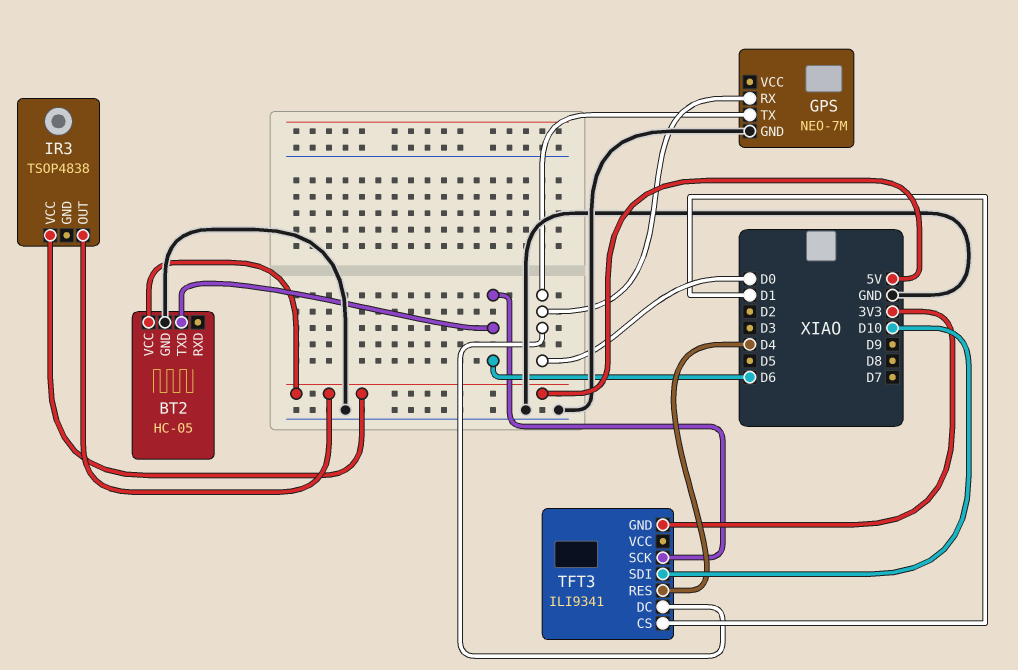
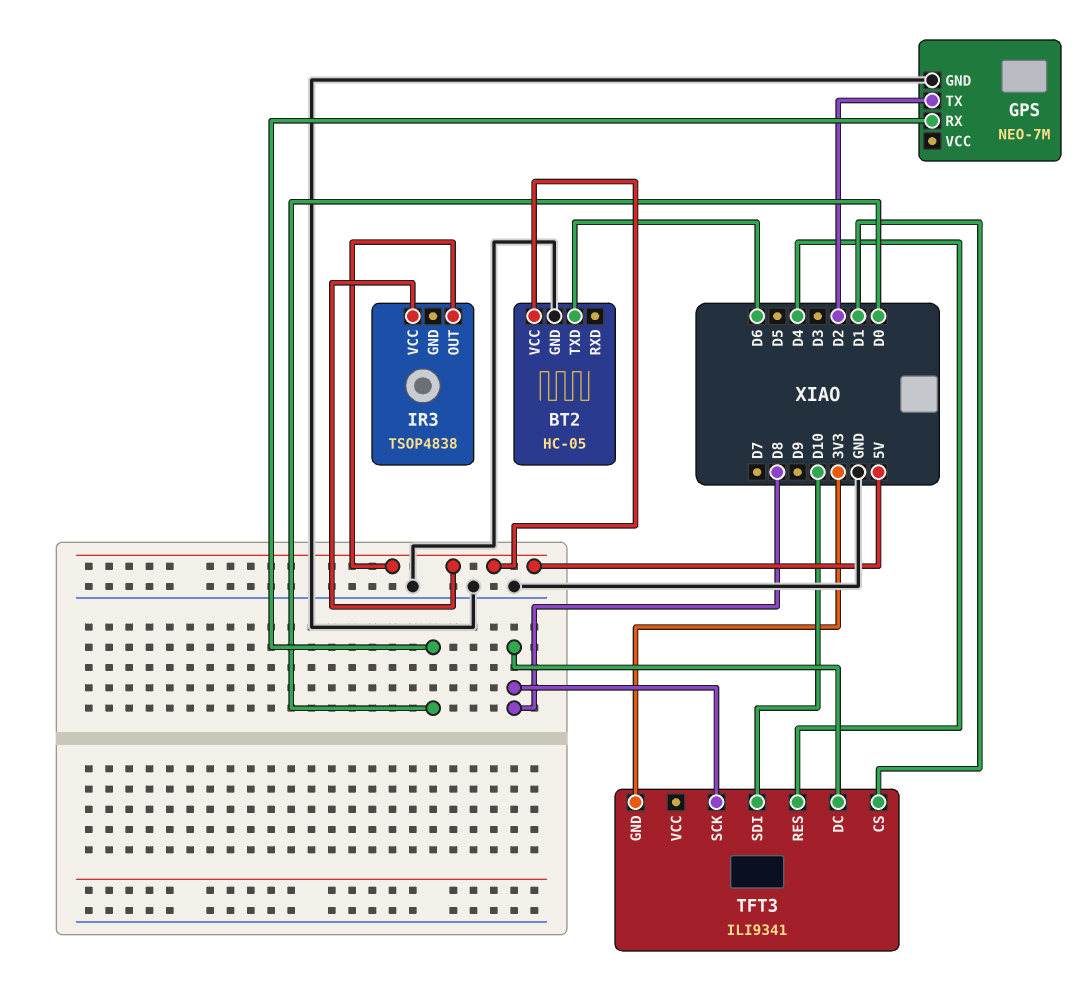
GPS pin TX: D0 -> D2
TFT3 pin DC: D0 -> D8
TFT3 pin SCK: D6 -> D8

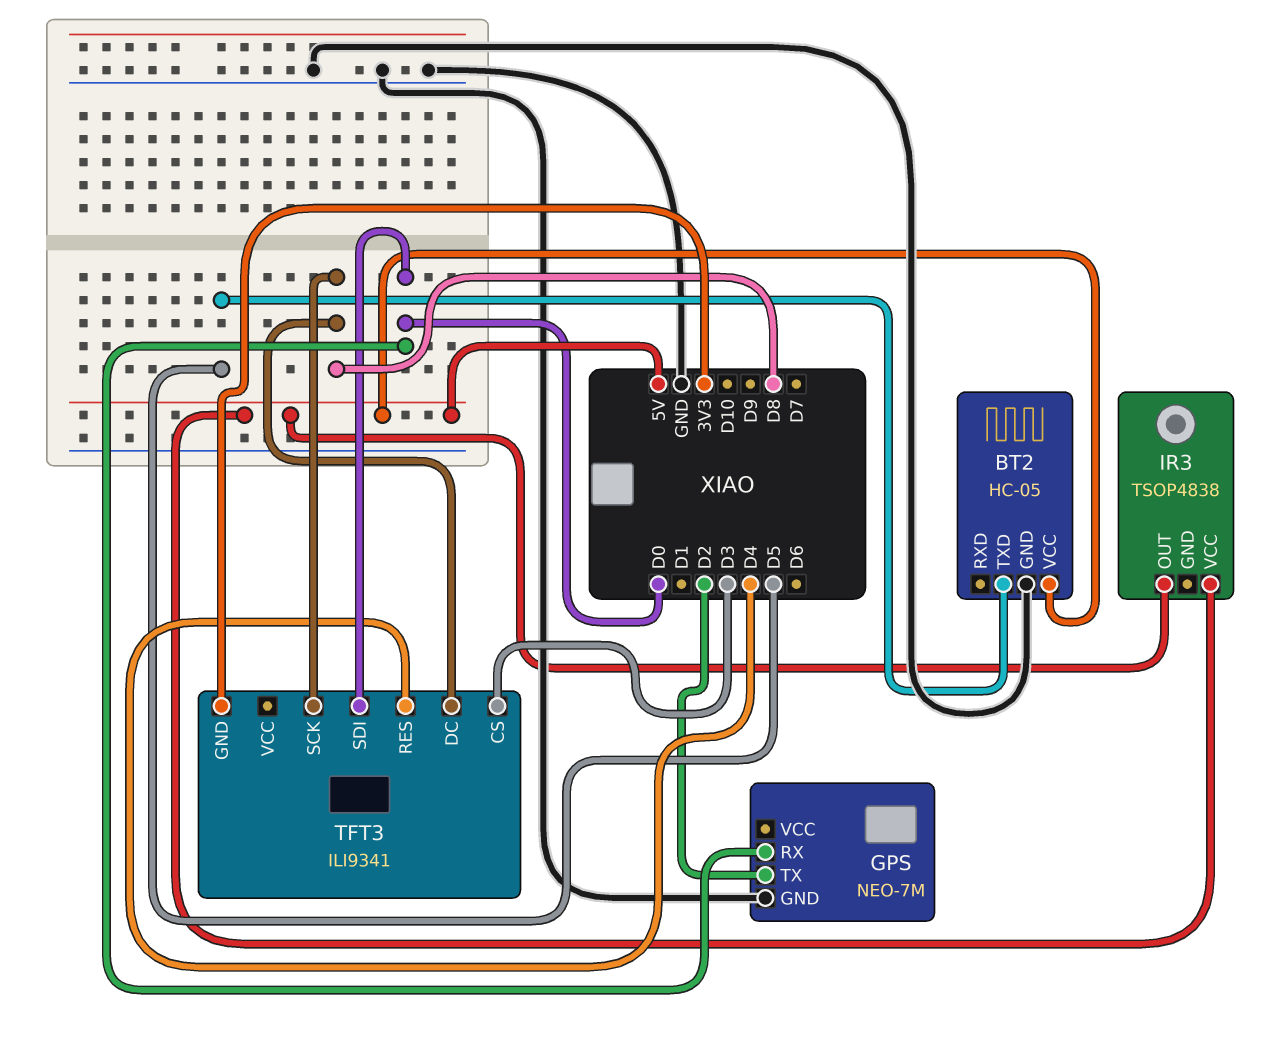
BT2 pin TXD: D6 -> D5
TFT3 pin CS: D1 -> D3
TFT3 pin SDI: D10 -> D0

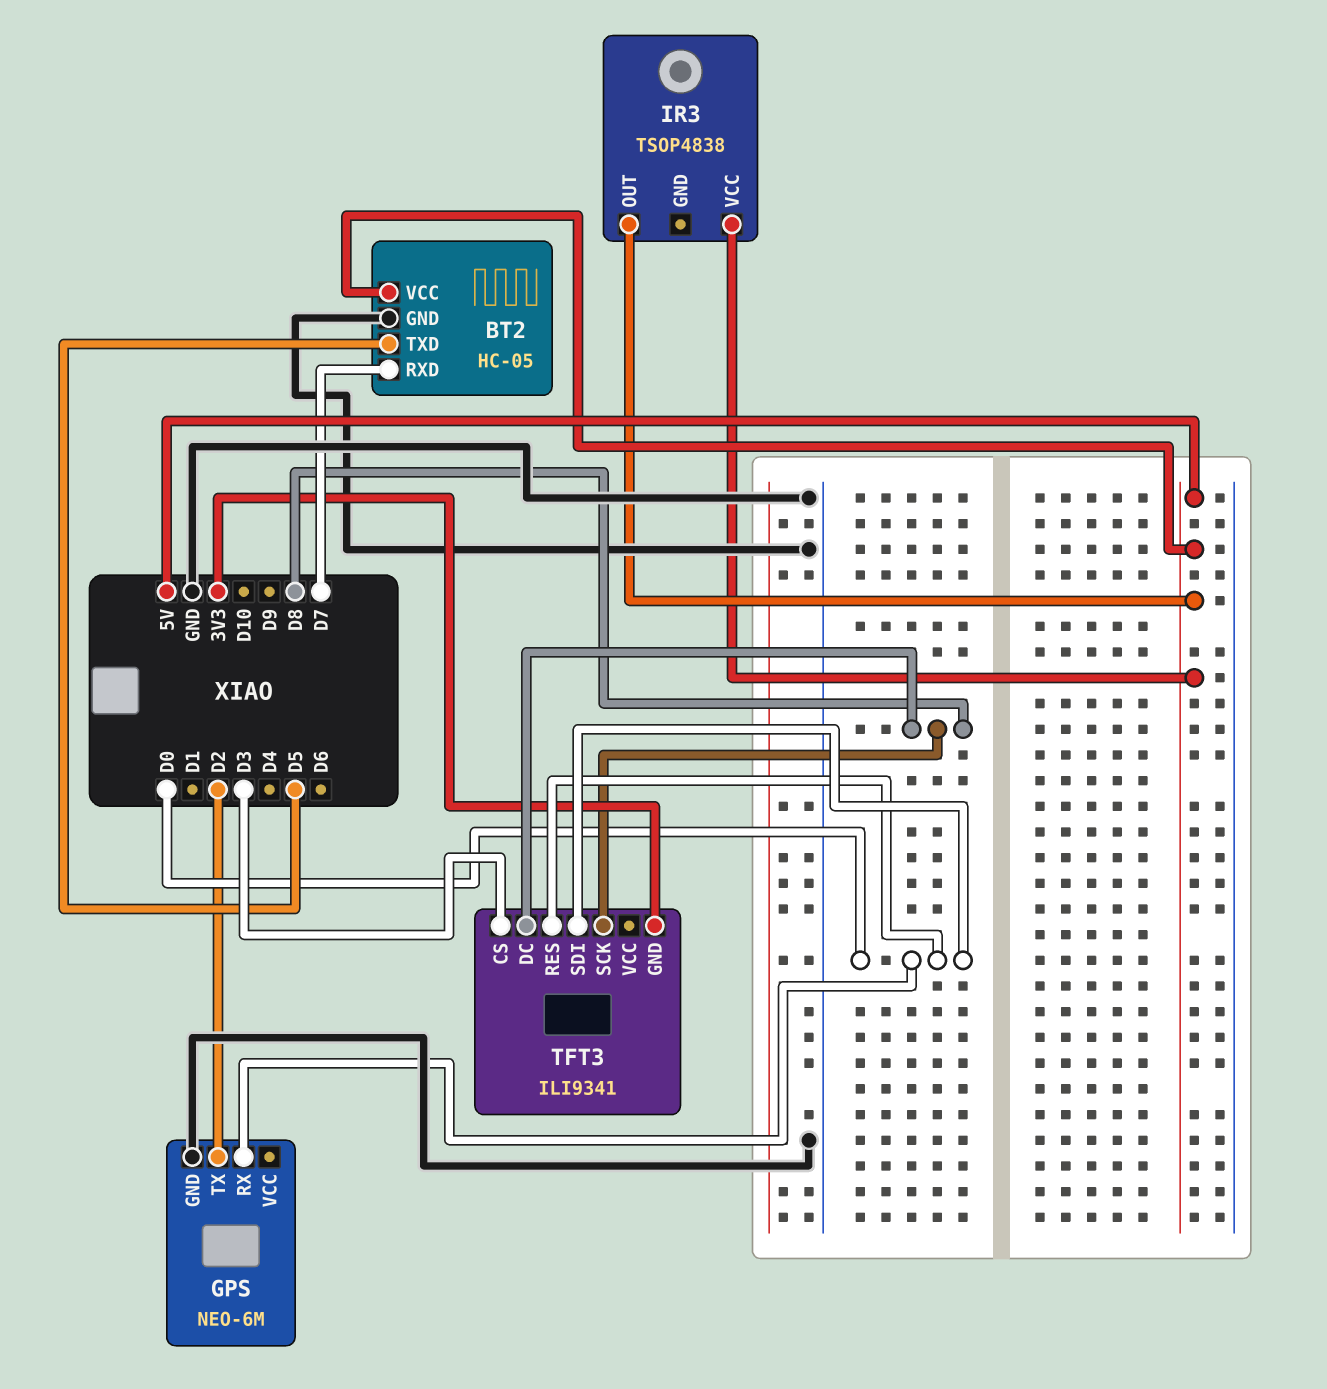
BT2 pin RXD: none -> D7
GPS: NEO-7M -> NEO-6M
TFT3 pin RES: D4 -> D0

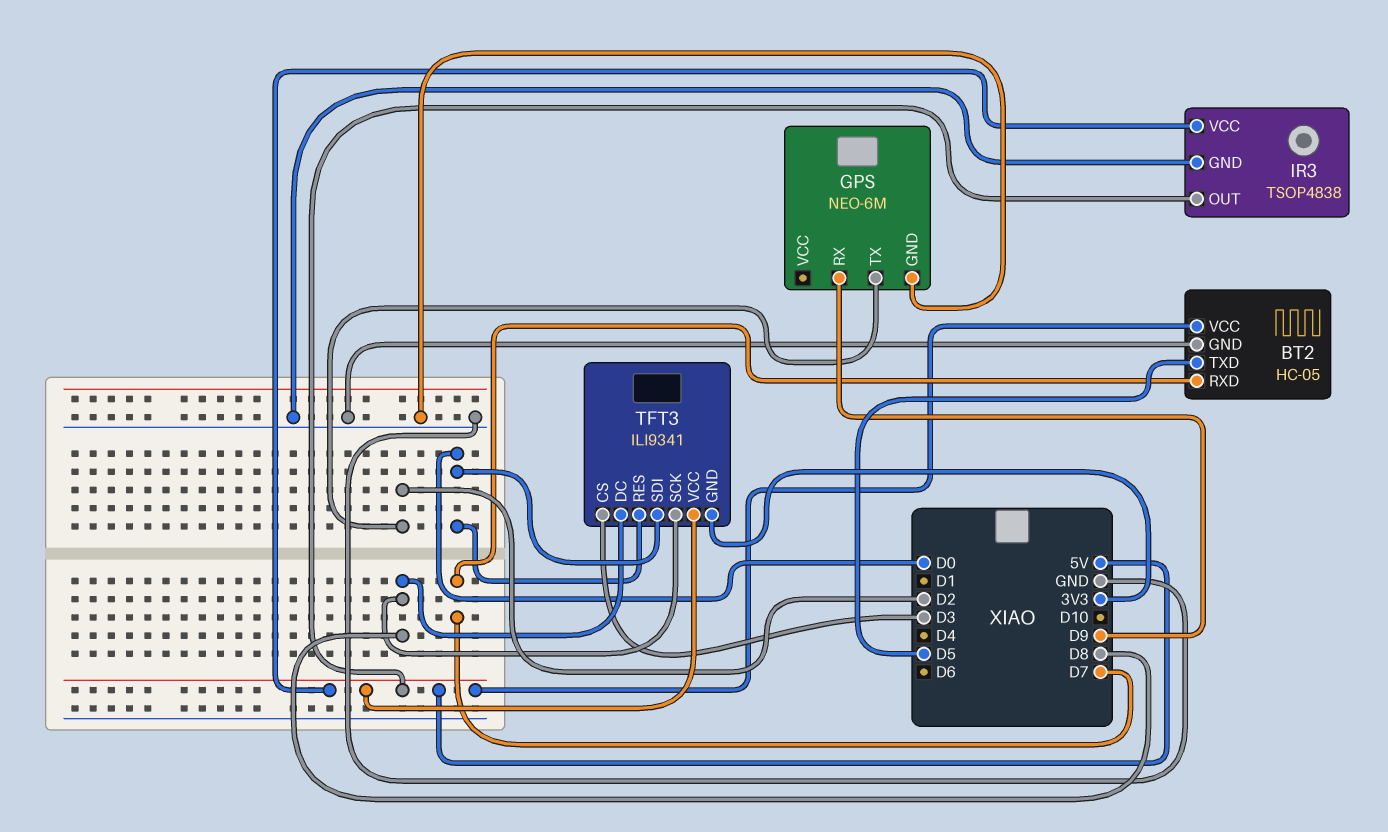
GPS pin RX: D0 -> D9
IR3 pin GND: none -> GND
TFT3 pin VCC: none -> 5V

